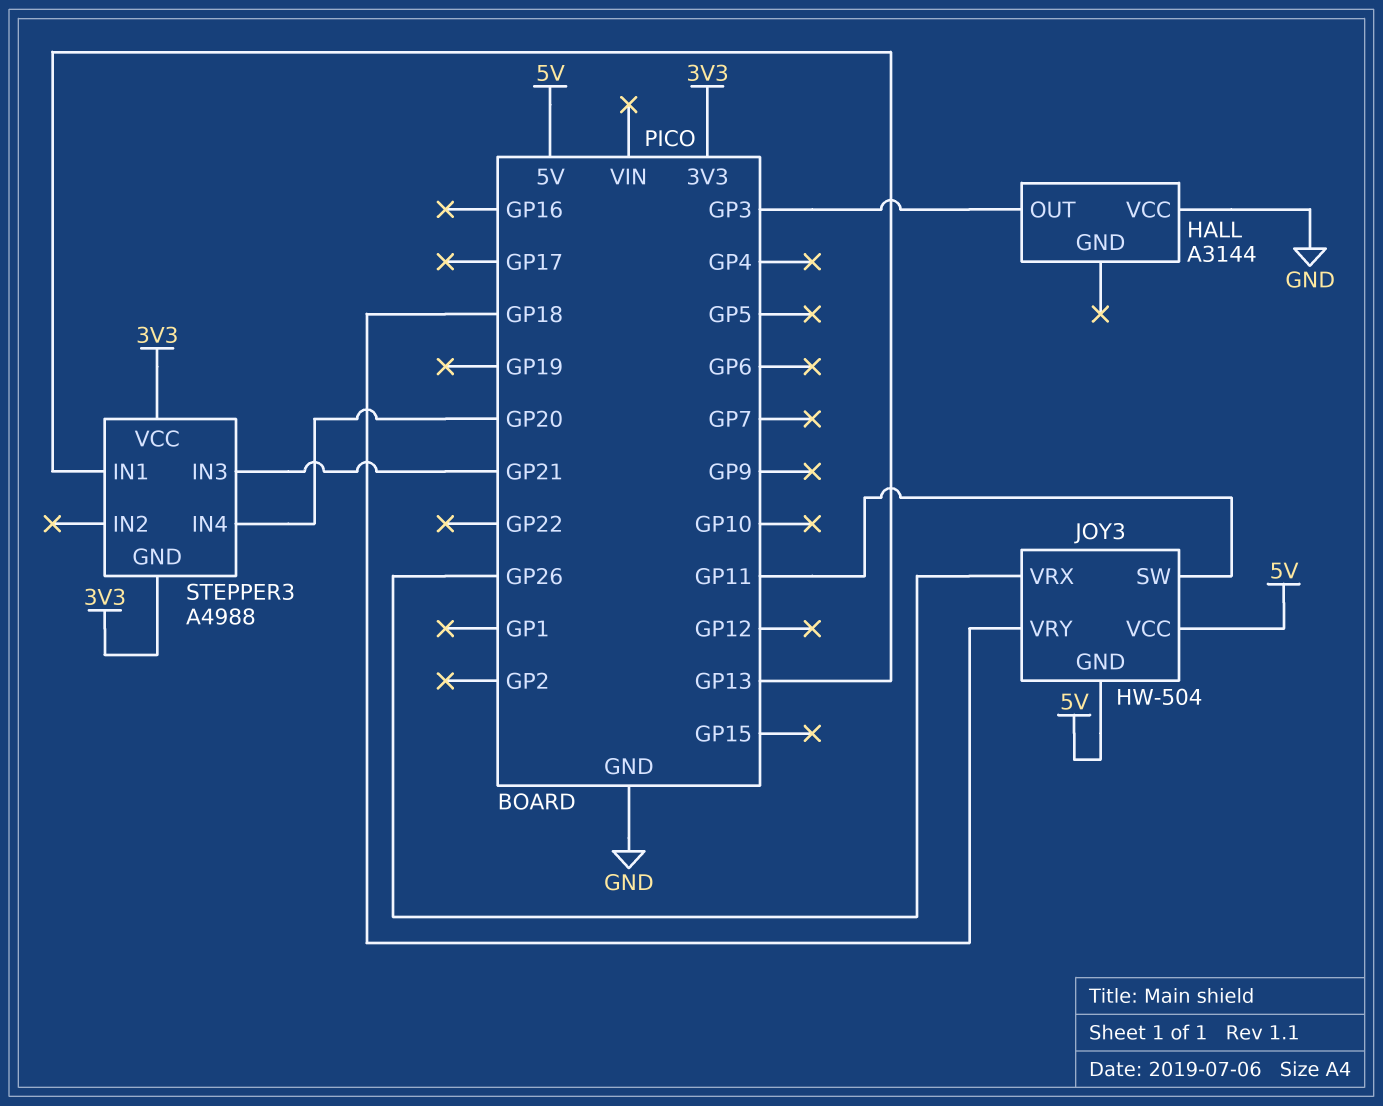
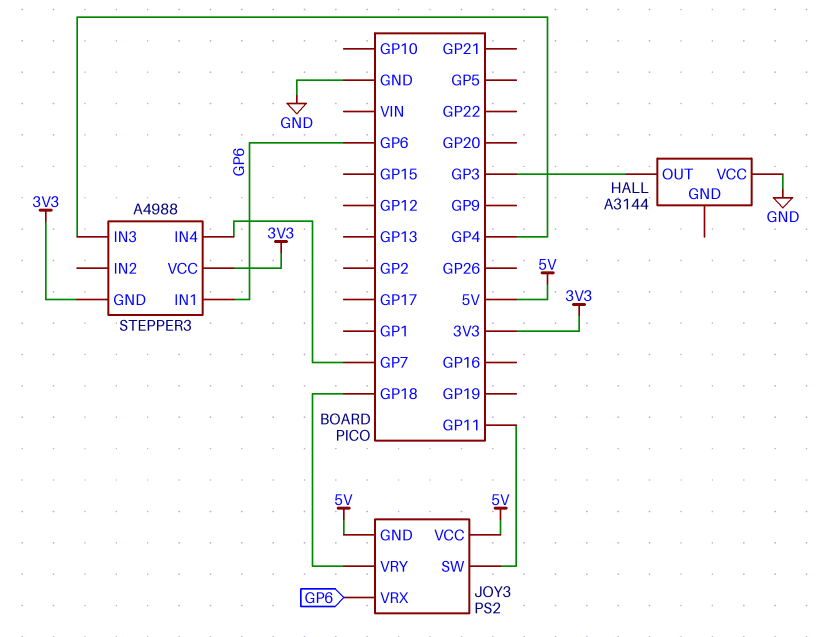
JOY3: HW-504 -> PS2
JOY3 pin VRX: GP26 -> GP6
STEPPER3 pin IN1: GP13 -> GP6
STEPPER3 pin IN3: GP21 -> GP4
STEPPER3 pin IN4: GP20 -> GP7

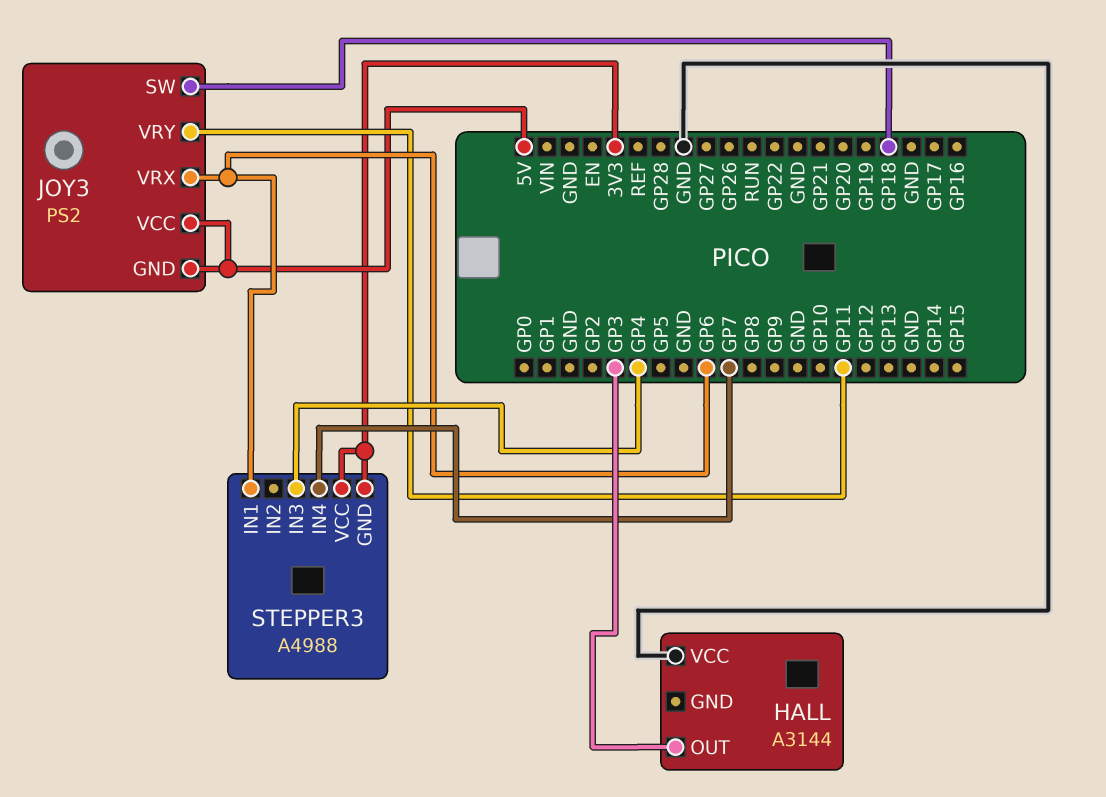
JOY3 pin SW: GP11 -> GP18
JOY3 pin VRY: GP18 -> GP11

